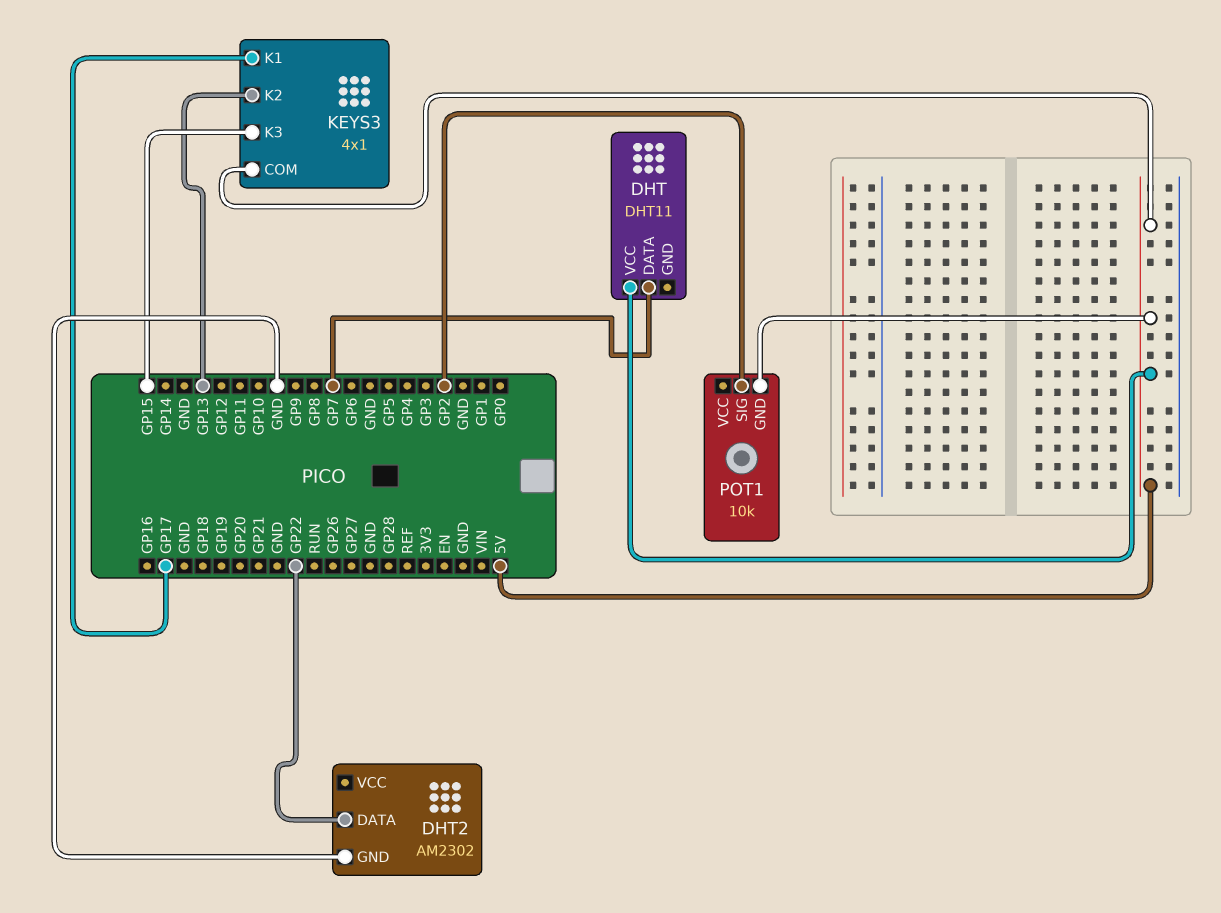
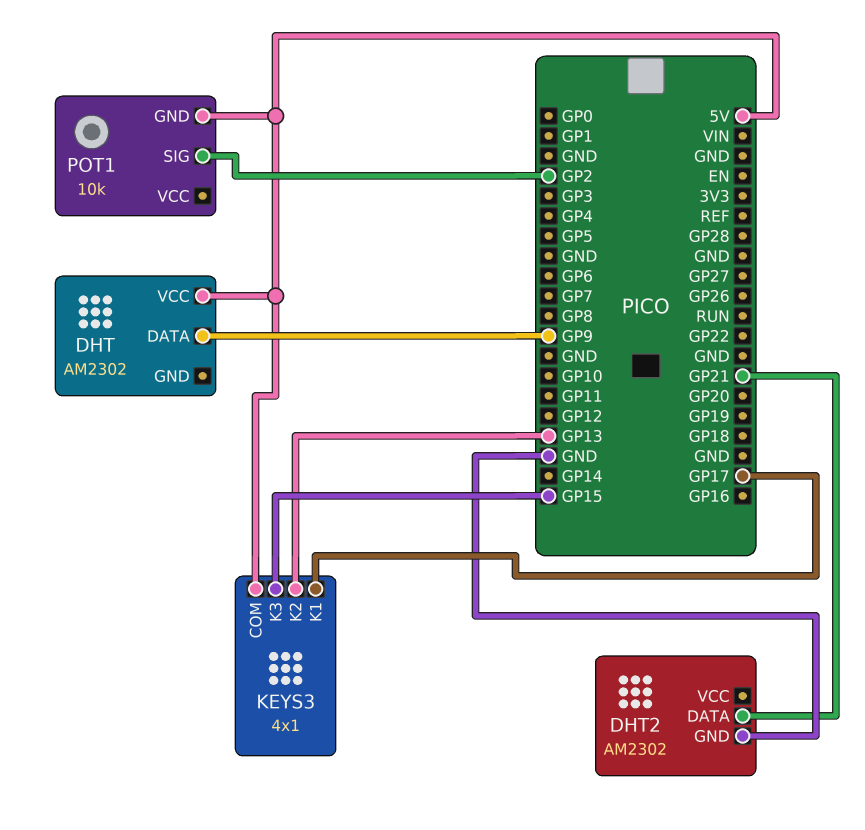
DHT: DHT11 -> AM2302
DHT pin DATA: GP7 -> GP9
DHT2 pin DATA: GP22 -> GP21

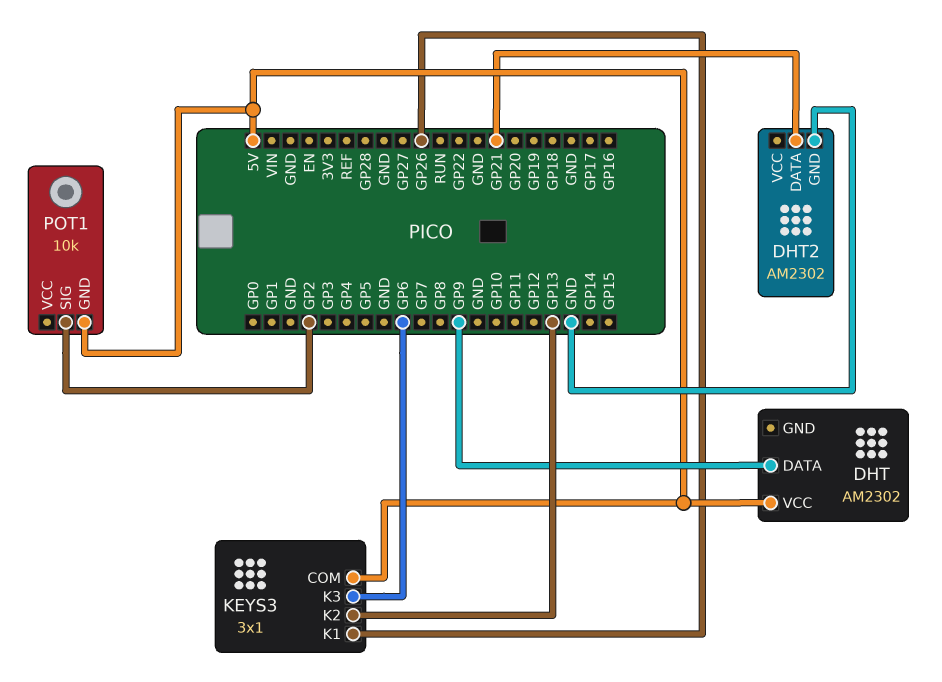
KEYS3: 4x1 -> 3x1
KEYS3 pin K1: GP17 -> GP26
KEYS3 pin K3: GP15 -> GP6

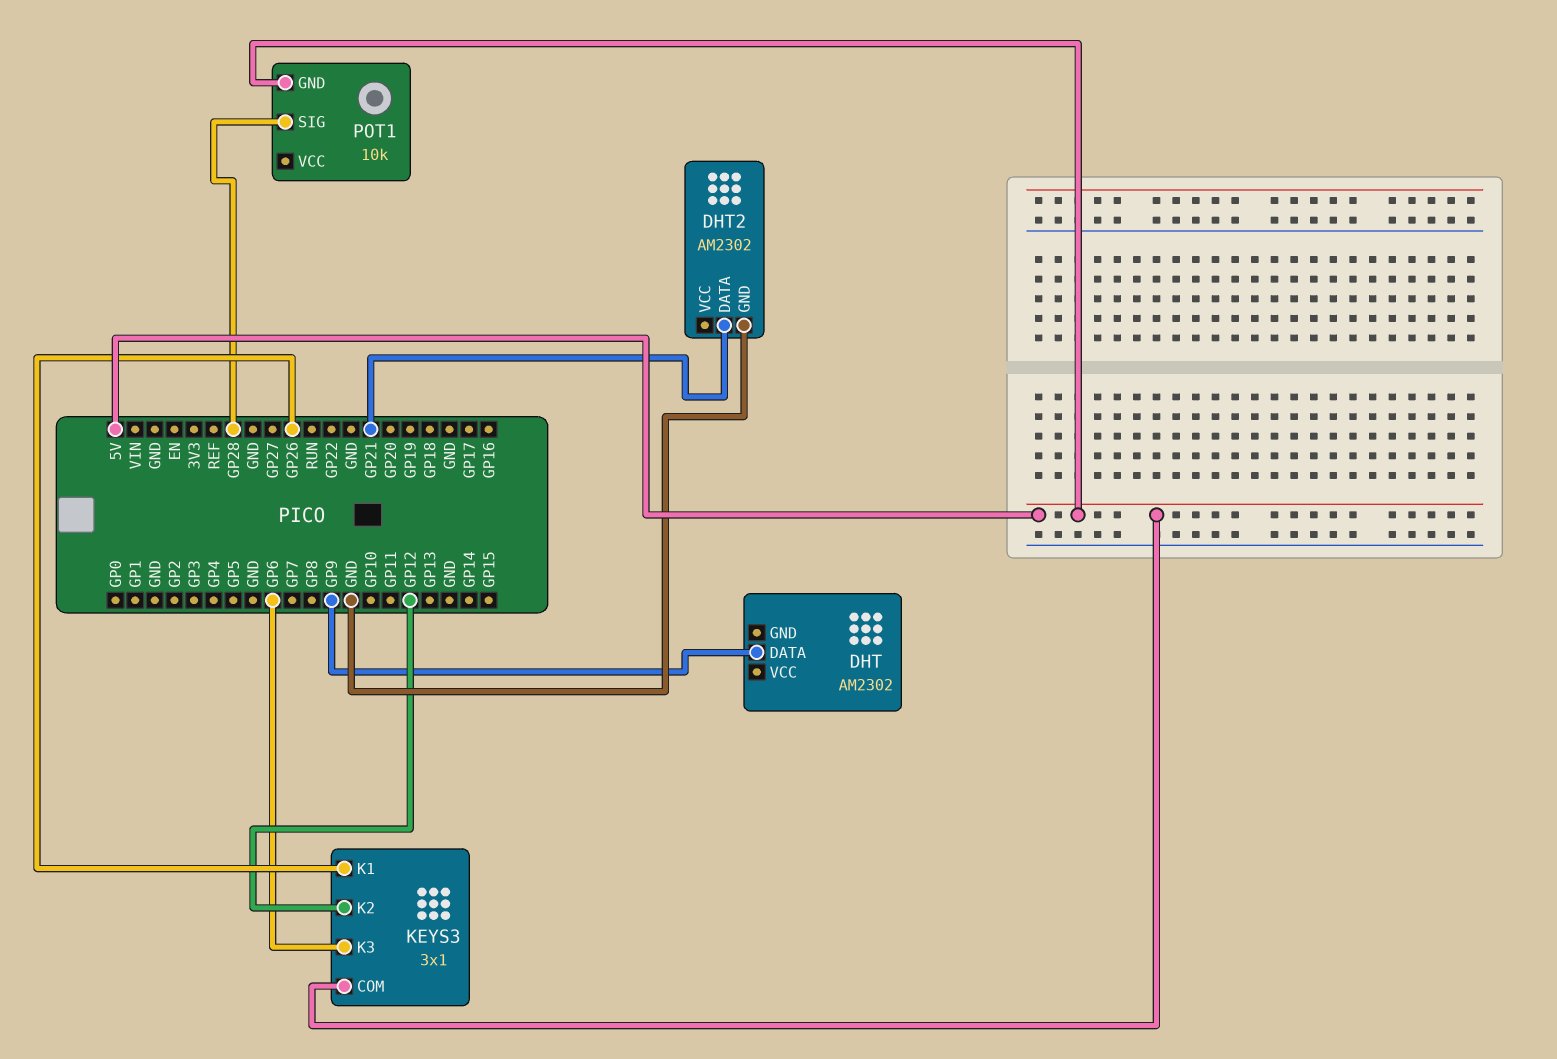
DHT pin VCC: 5V -> none
KEYS3 pin K2: GP13 -> GP12
POT1 pin SIG: GP2 -> GP28

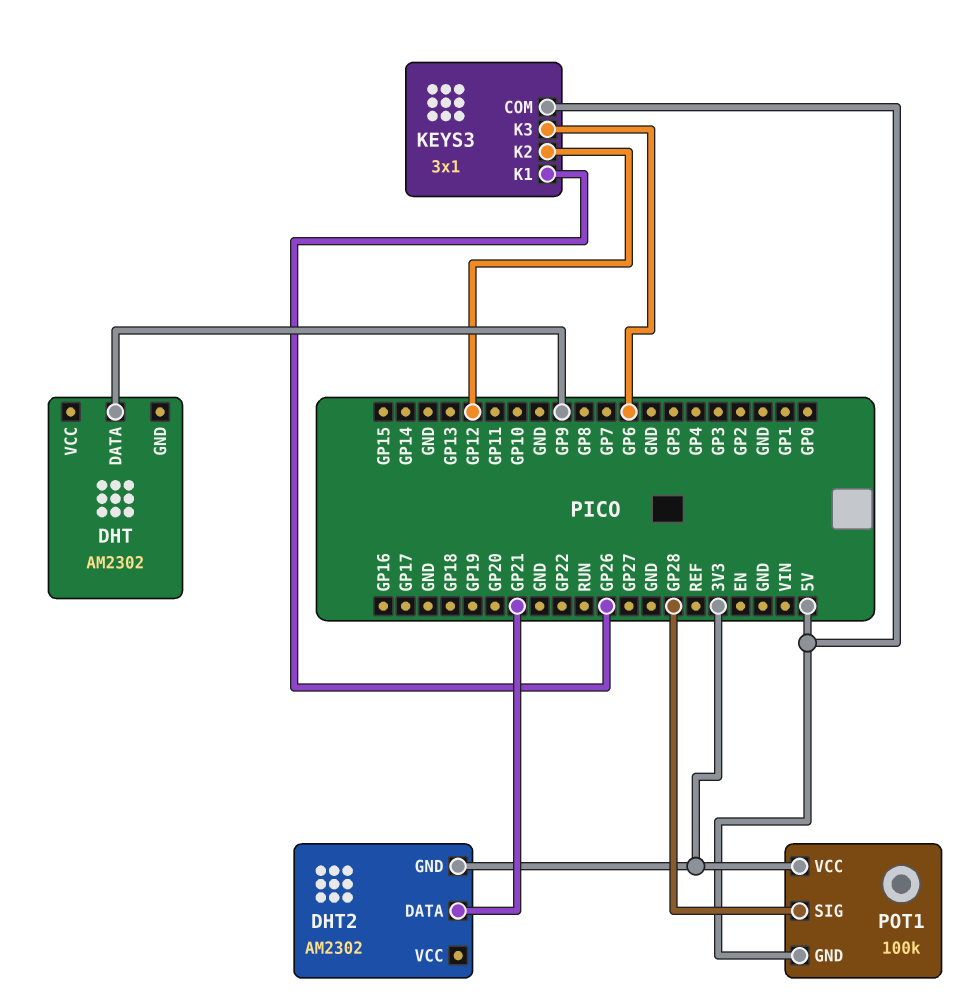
DHT2 pin GND: GND -> 3V3
POT1: 10k -> 100k
POT1 pin VCC: none -> 3V3

